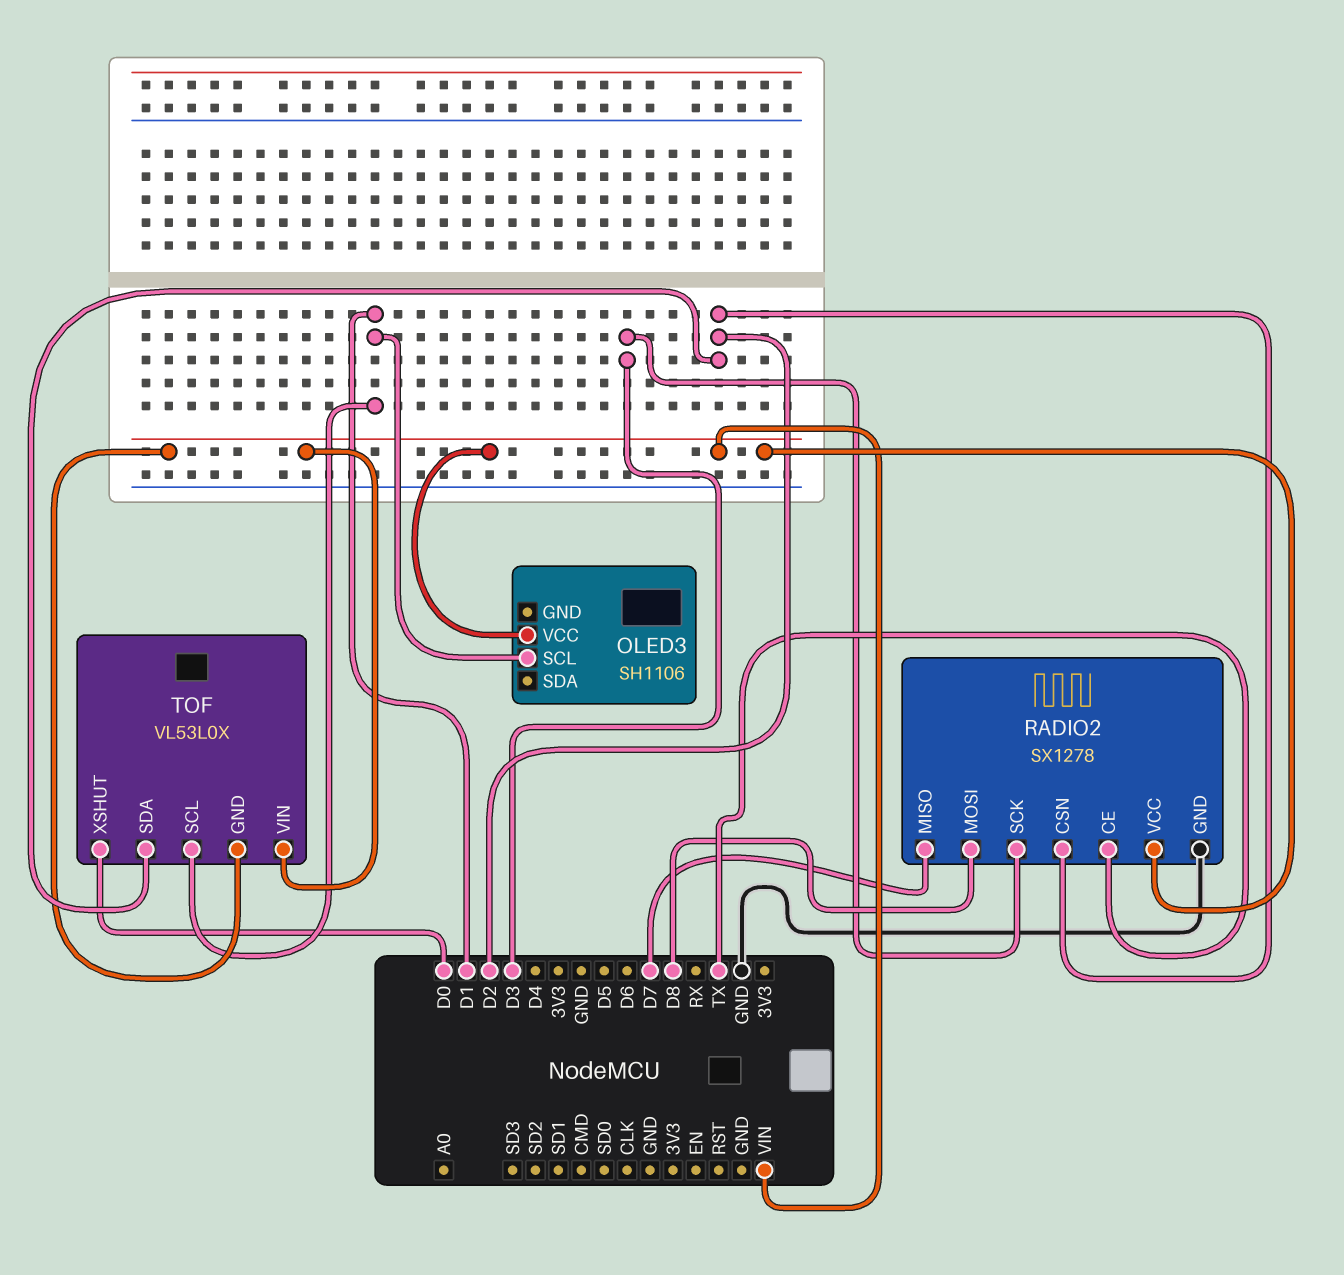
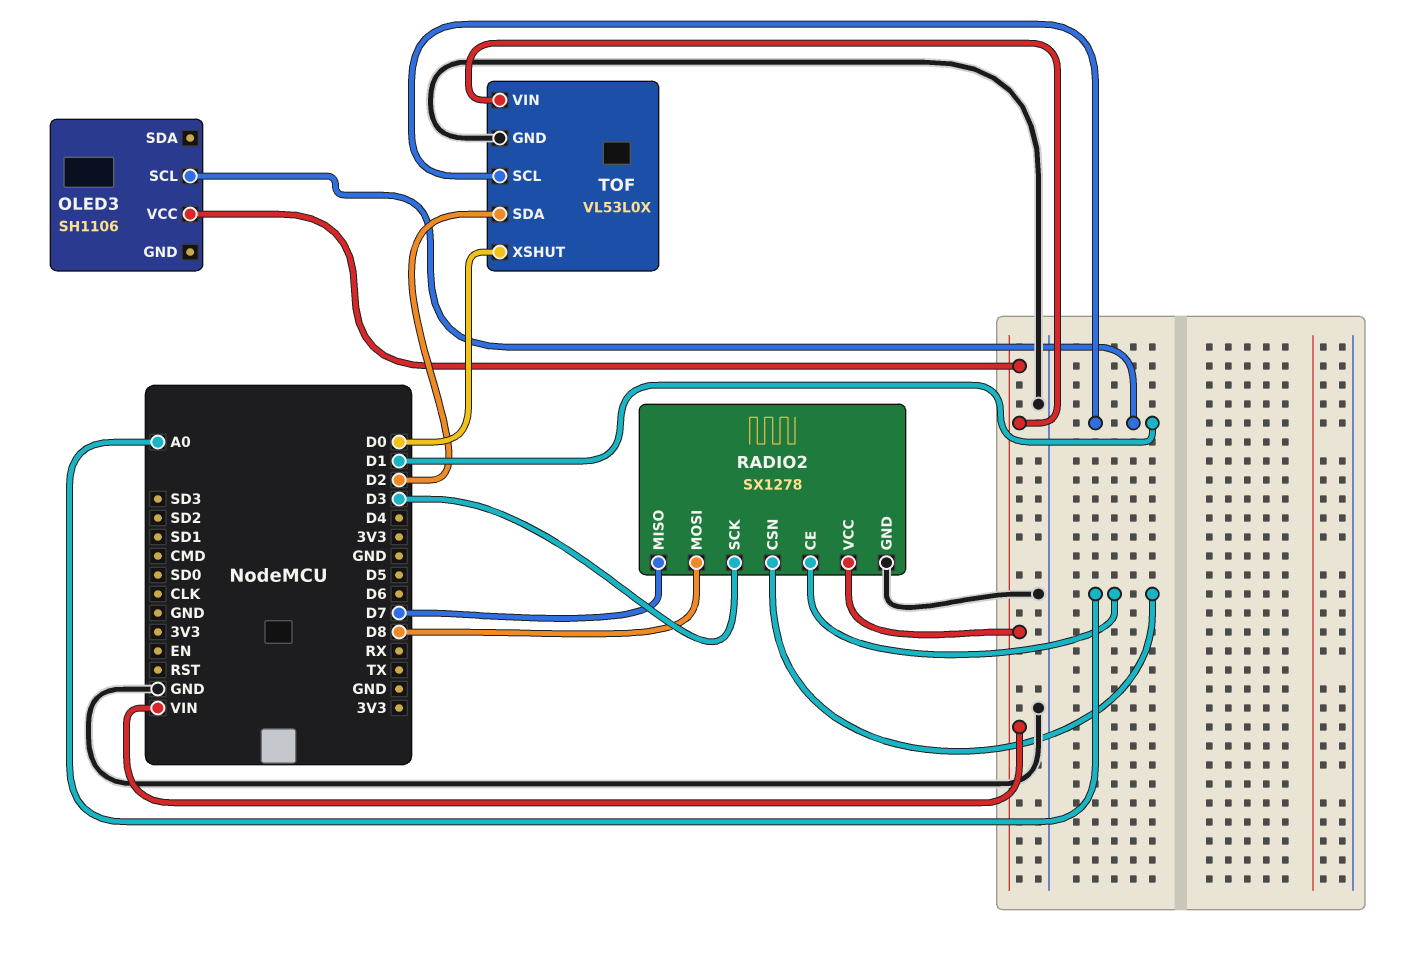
RADIO2 pin CE: TX -> A0
RADIO2 pin CSN: D2 -> A0
TOF pin GND: VIN -> GND

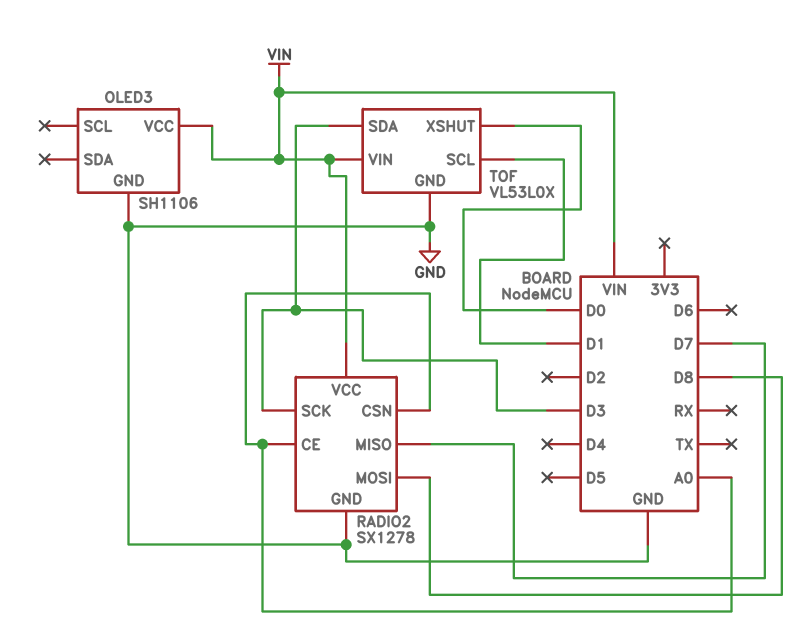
OLED3 pin GND: none -> GND
OLED3 pin SCL: D1 -> none
TOF pin SDA: D2 -> D3

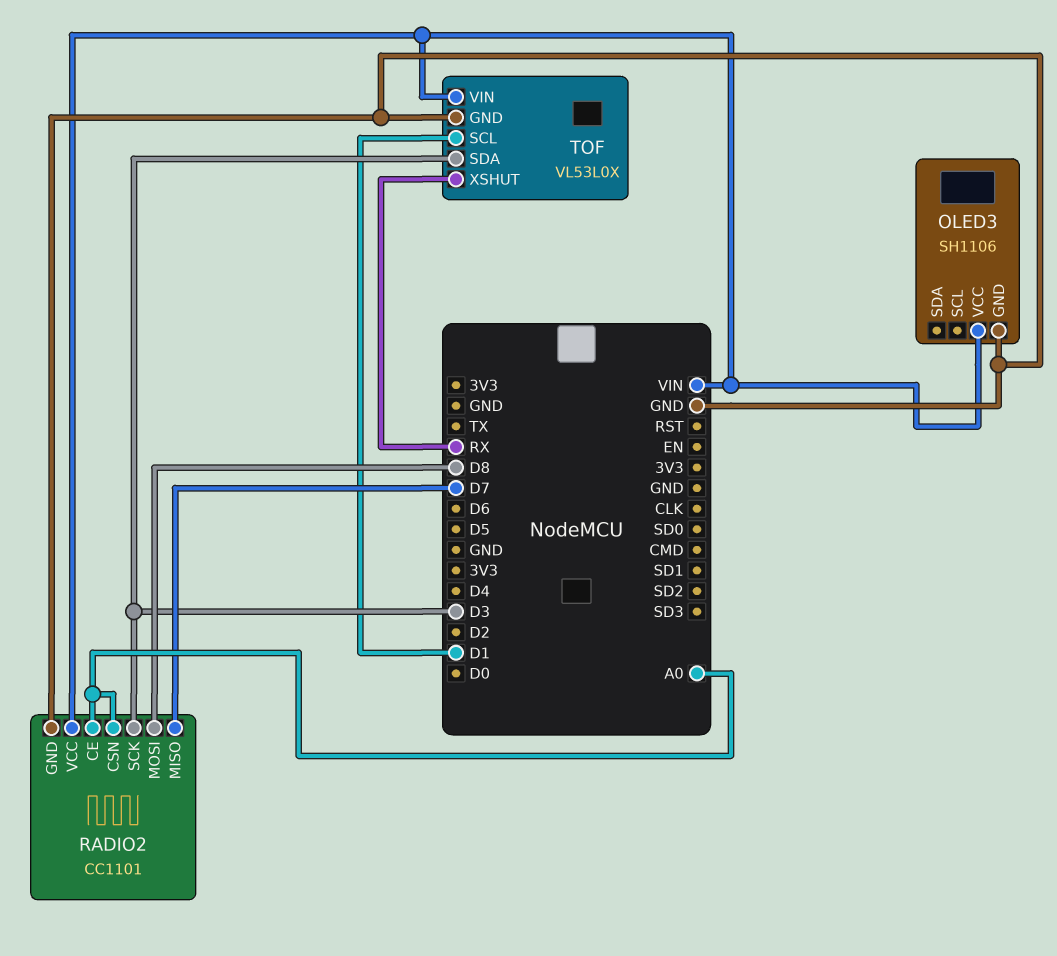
RADIO2: SX1278 -> CC1101
TOF pin XSHUT: D0 -> RX

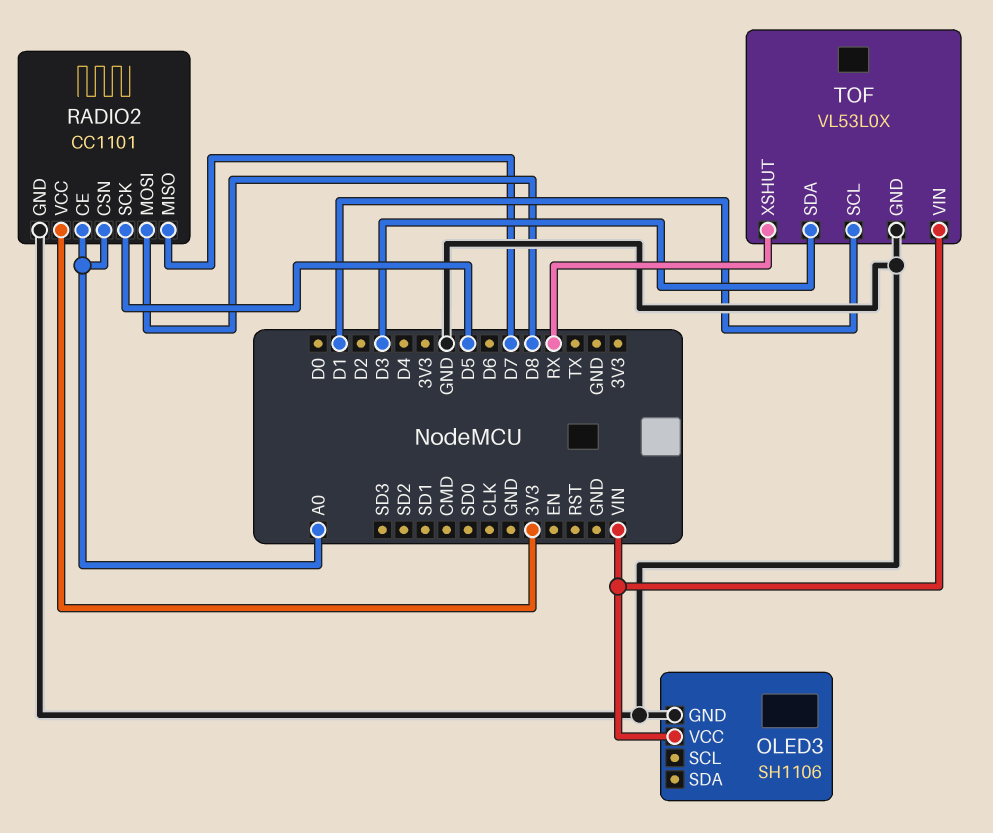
RADIO2 pin SCK: D3 -> D5
RADIO2 pin VCC: VIN -> 3V3

